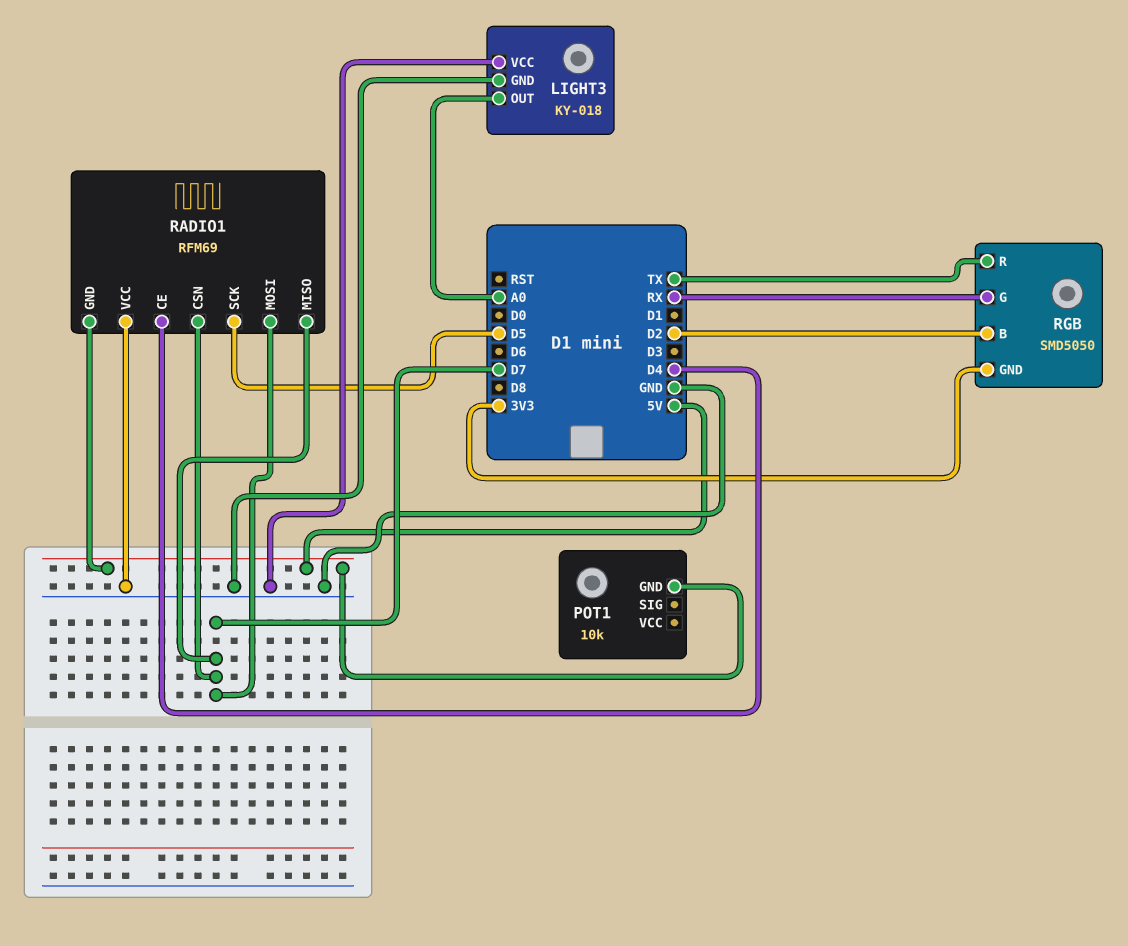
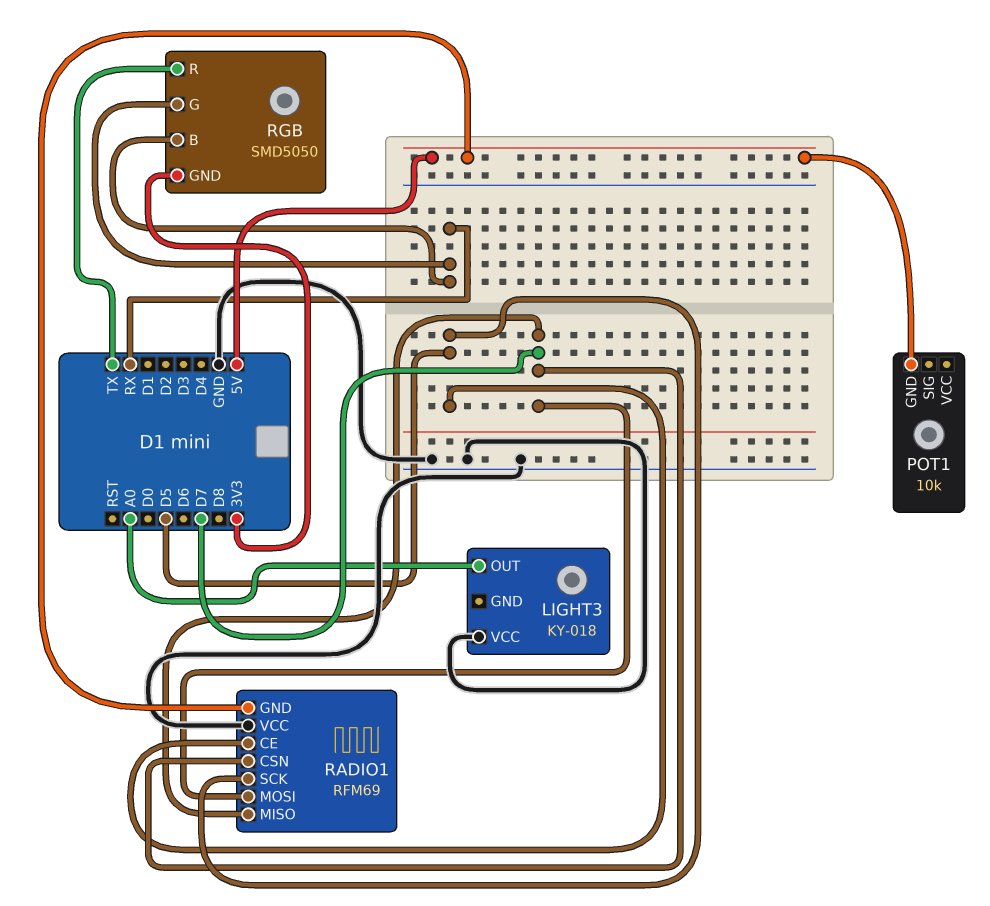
LIGHT3 pin GND: GND -> none
RADIO1 pin CE: D4 -> D5
RGB pin B: D2 -> RX

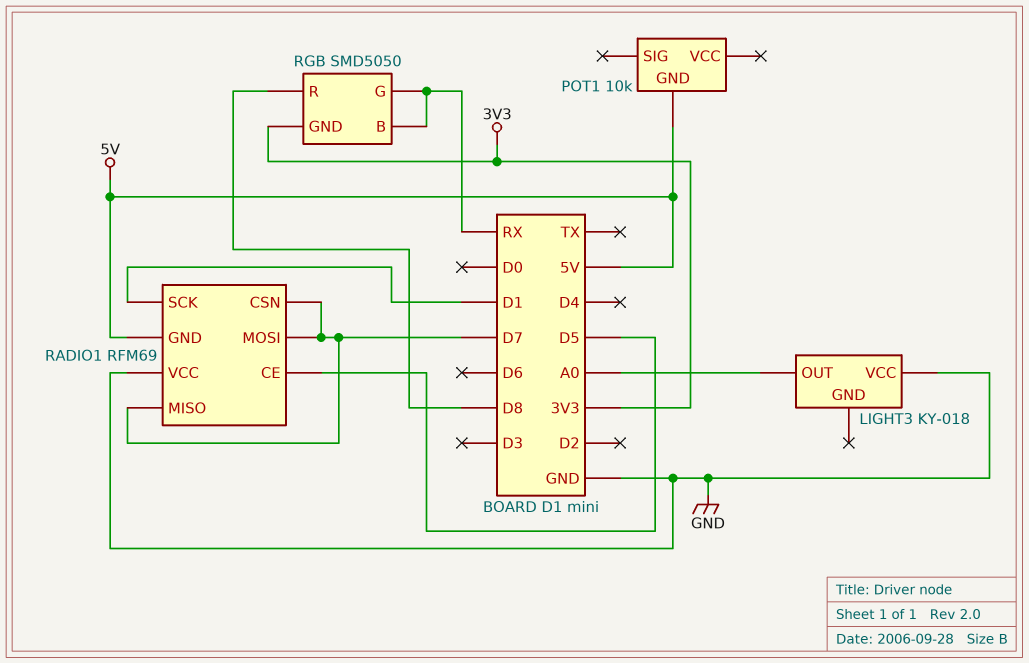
RADIO1 pin SCK: D5 -> D1
RGB pin R: TX -> D8

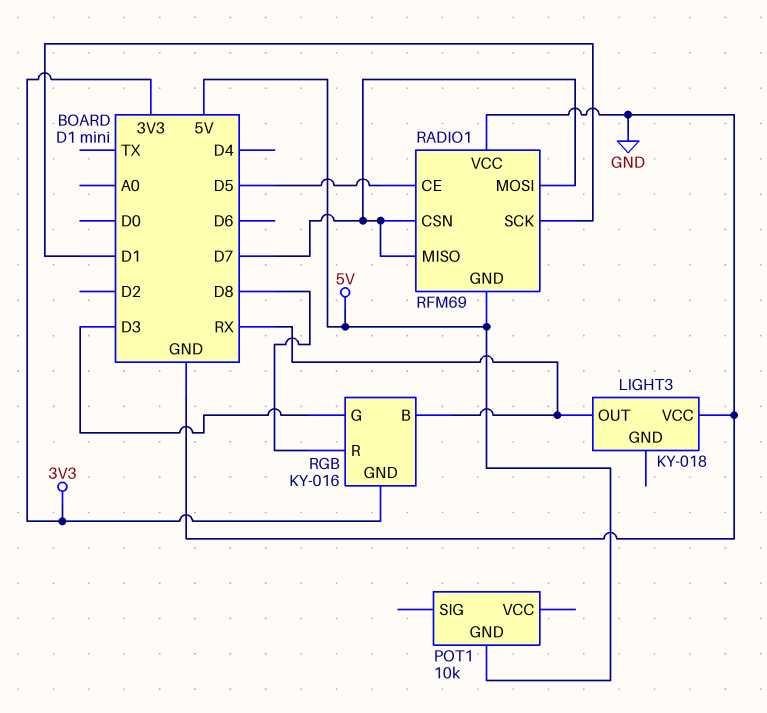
LIGHT3 pin OUT: A0 -> RX
RGB: SMD5050 -> KY-016
RGB pin G: RX -> D3

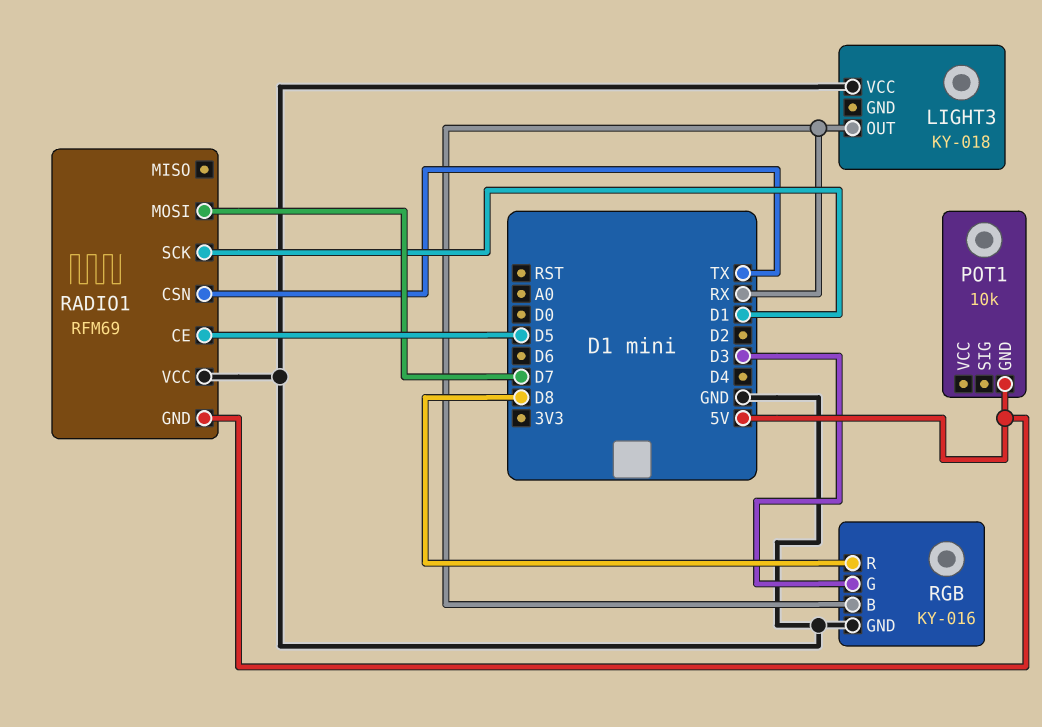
RADIO1 pin CSN: D7 -> TX
RADIO1 pin MISO: D7 -> none
RGB pin GND: 3V3 -> GND

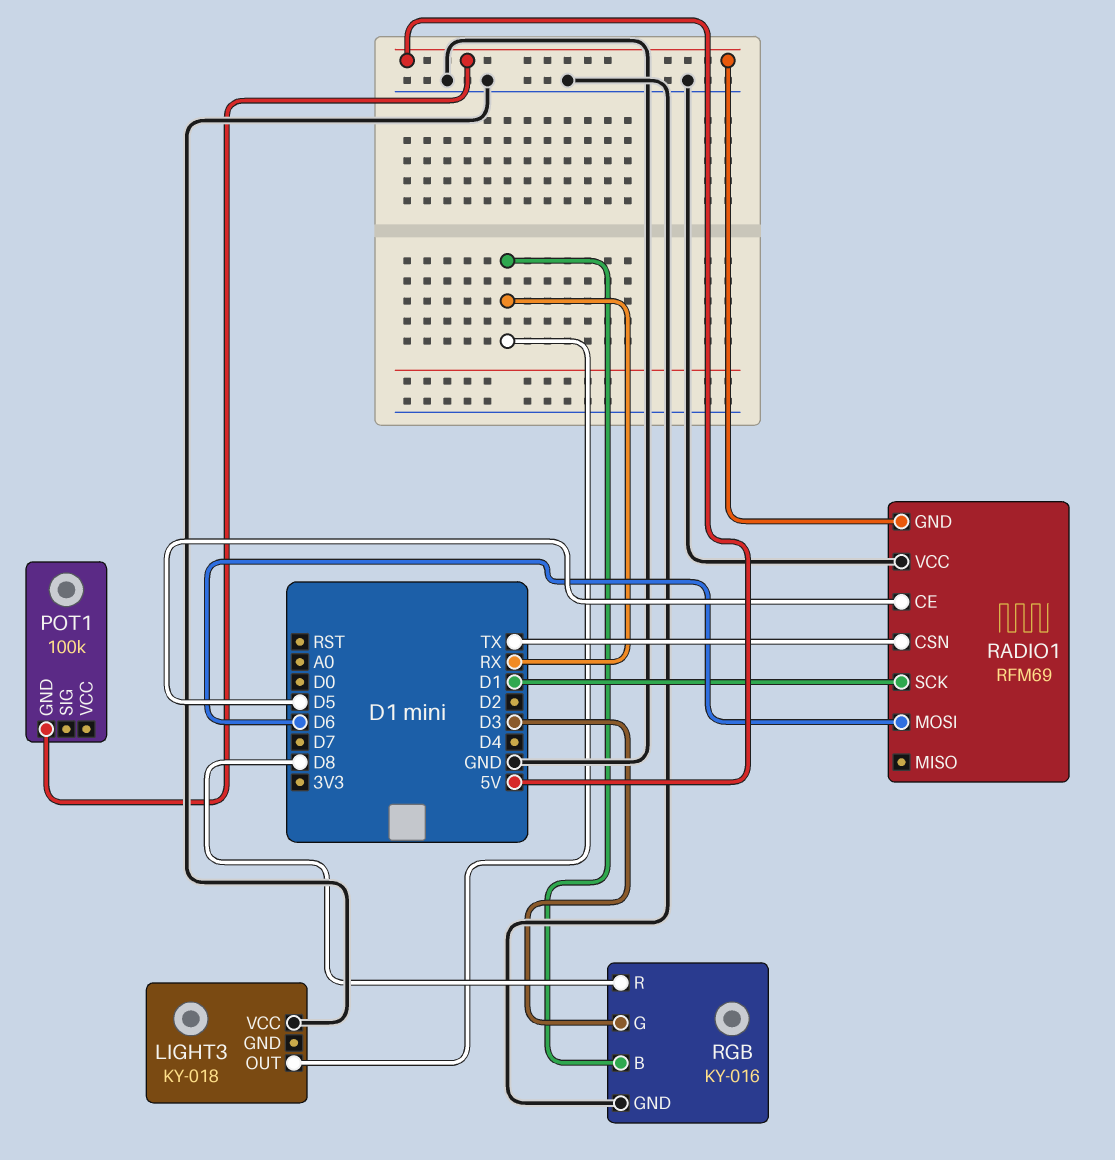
POT1: 10k -> 100k
RADIO1 pin MOSI: D7 -> D6

